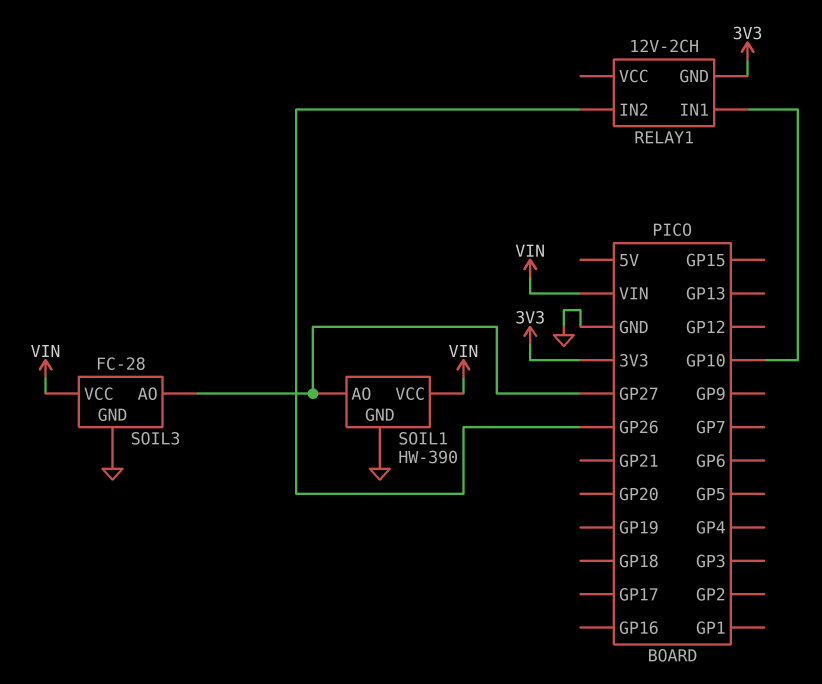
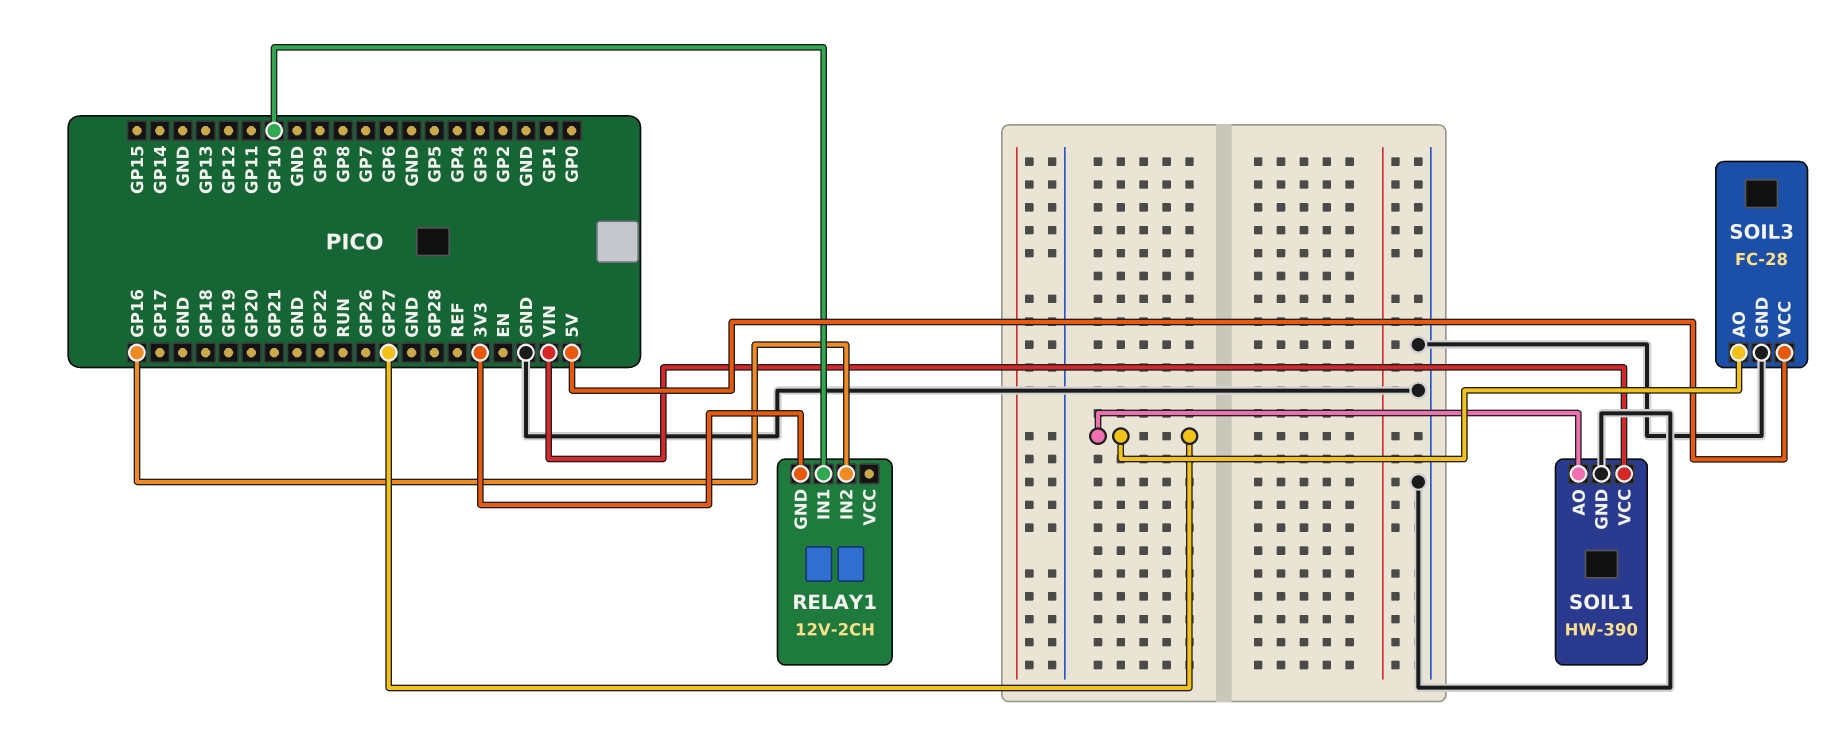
RELAY1 pin IN2: GP26 -> GP16
SOIL3 pin VCC: VIN -> 5V

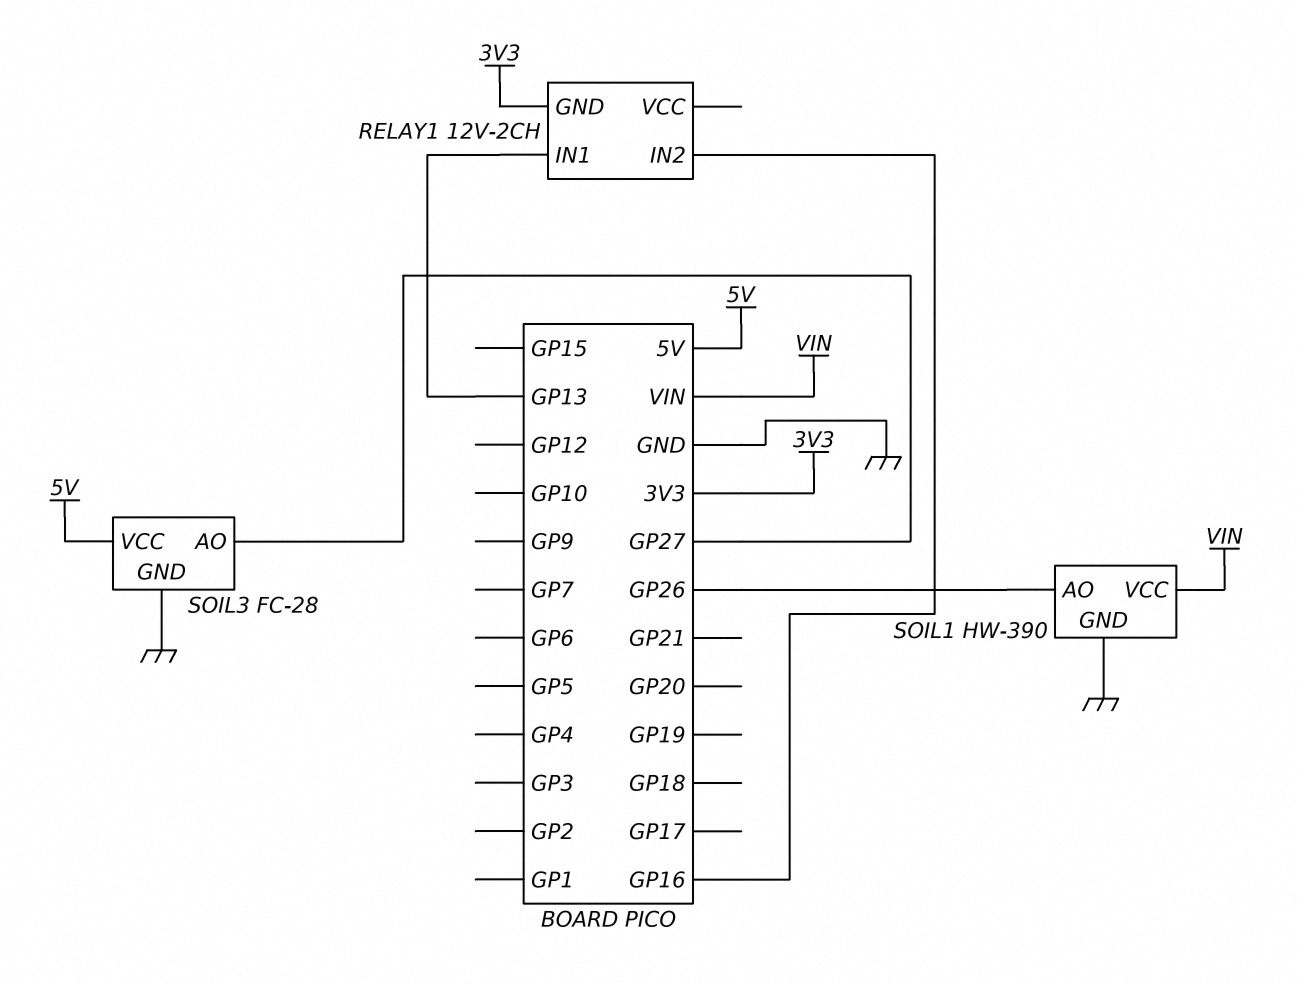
RELAY1 pin IN1: GP10 -> GP13
SOIL1 pin AO: GP27 -> GP26

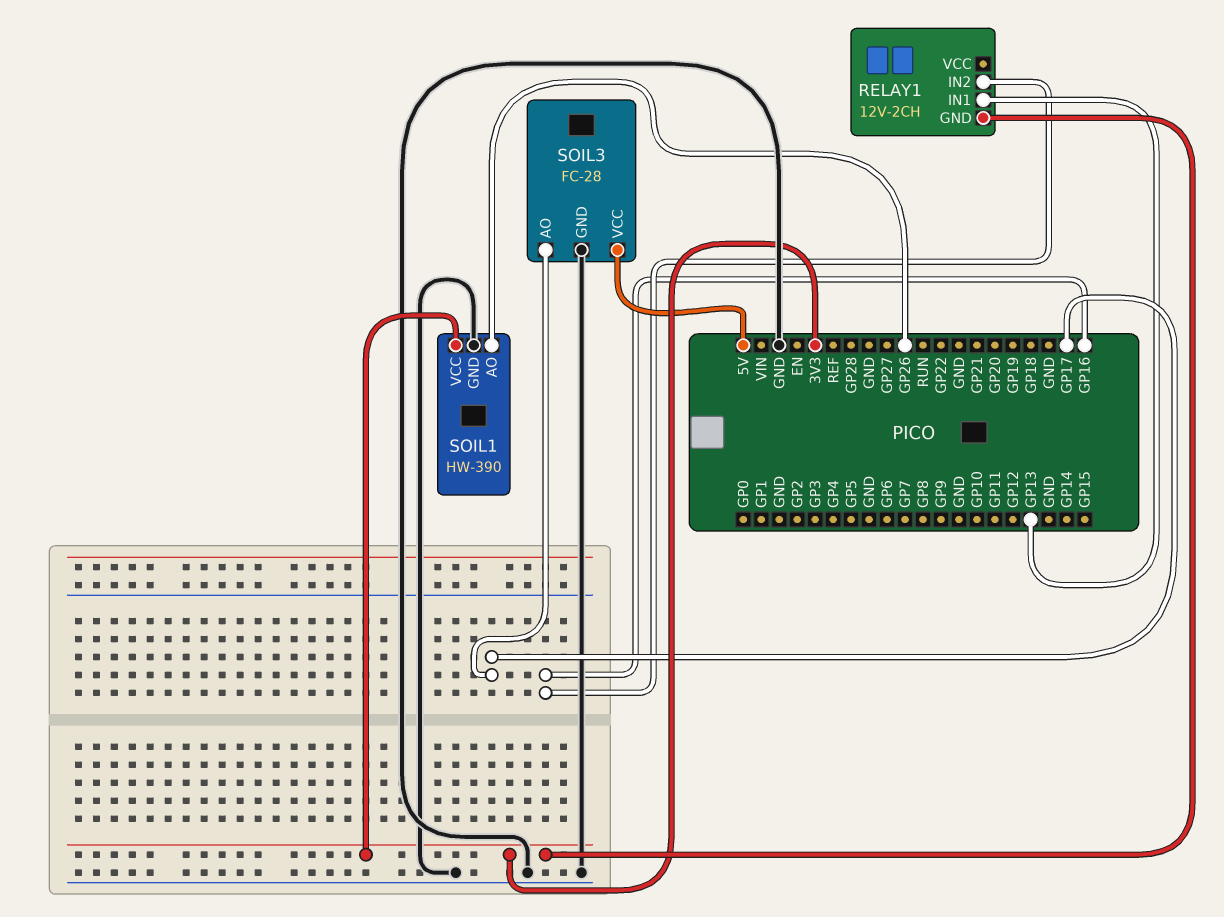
SOIL1 pin VCC: VIN -> 3V3
SOIL3 pin AO: GP27 -> GP17

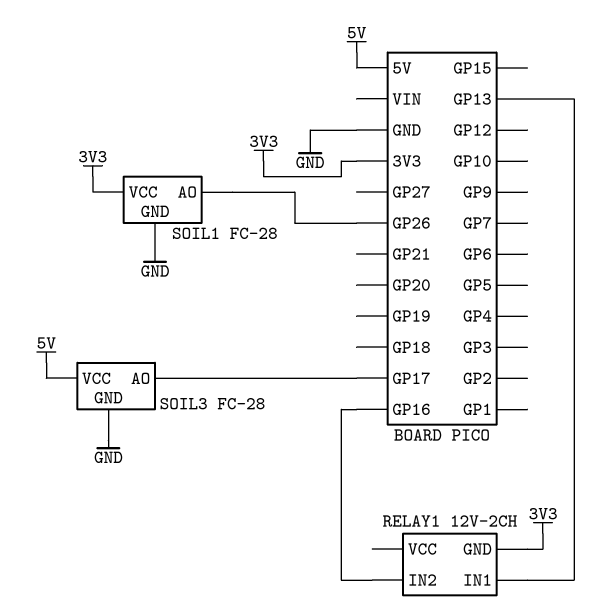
SOIL1: HW-390 -> FC-28

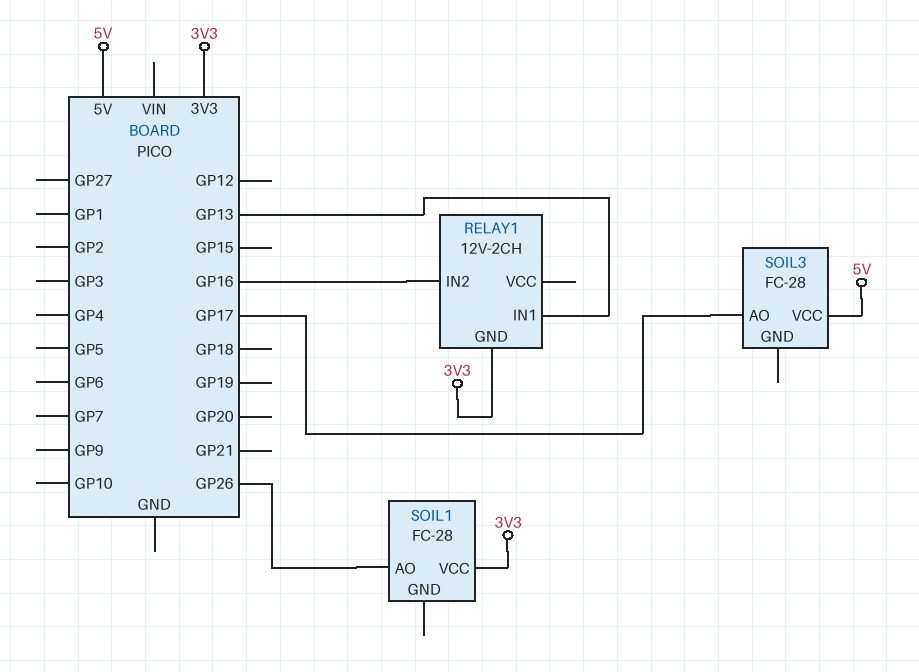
SOIL1 pin GND: GND -> none
SOIL3 pin GND: GND -> none

